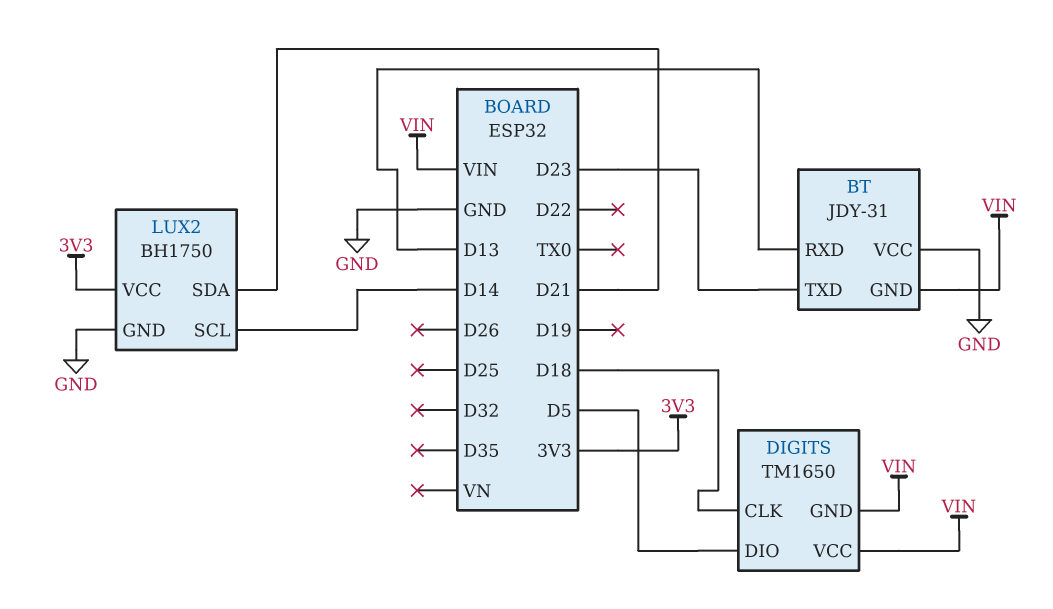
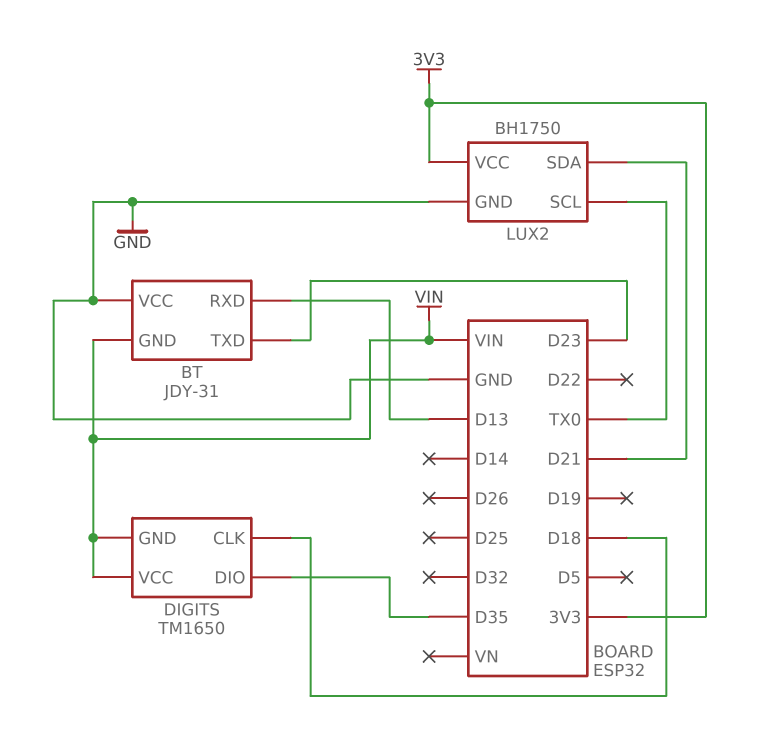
DIGITS pin DIO: D5 -> D35
LUX2 pin SCL: D14 -> TX0

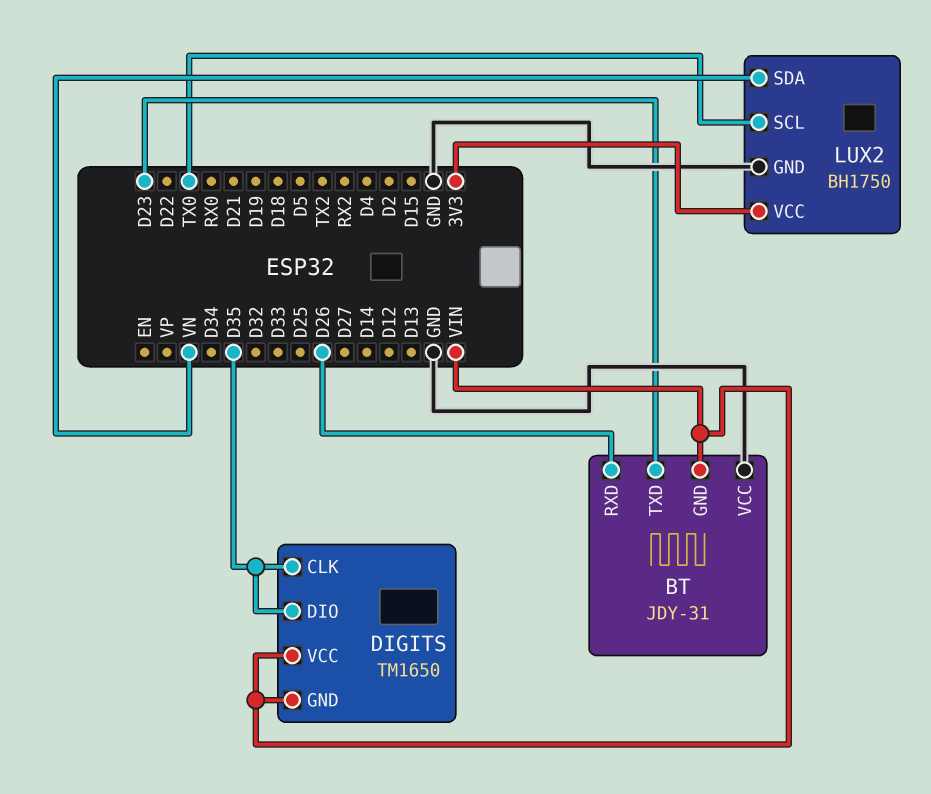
BT pin RXD: D13 -> D26
DIGITS pin CLK: D18 -> D35
LUX2 pin SDA: D21 -> VN

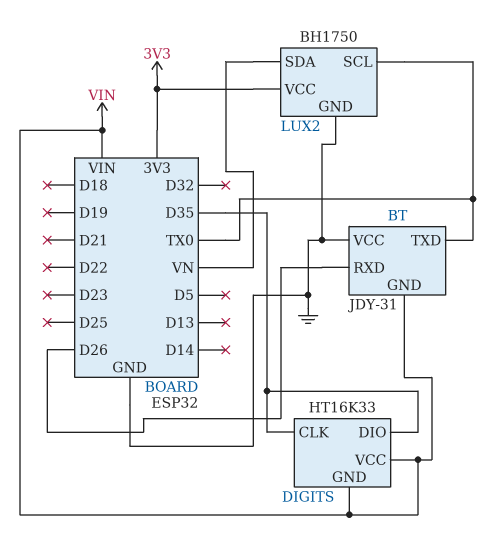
BT pin TXD: D23 -> TX0
DIGITS: TM1650 -> HT16K33

